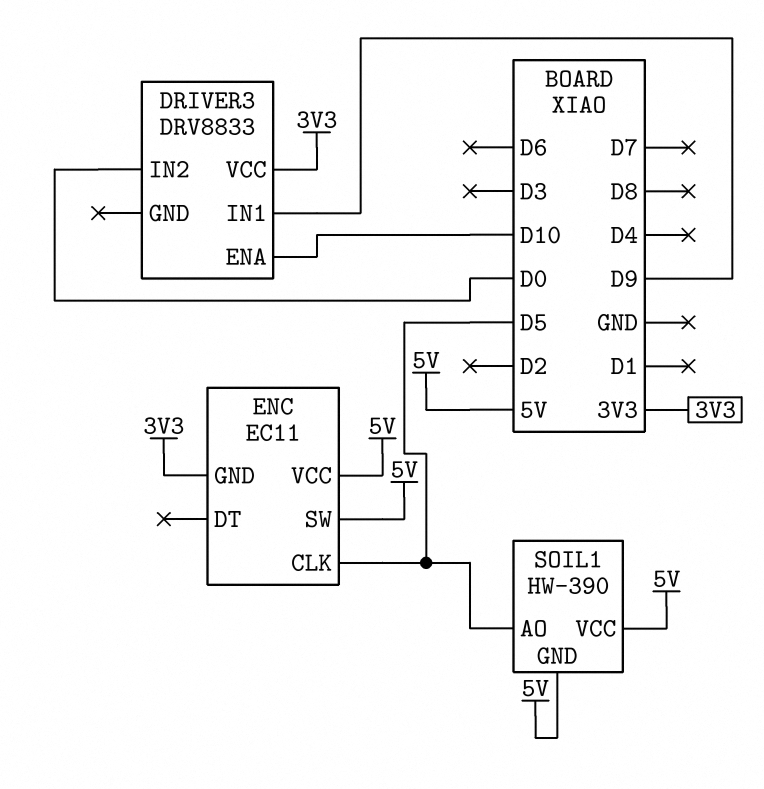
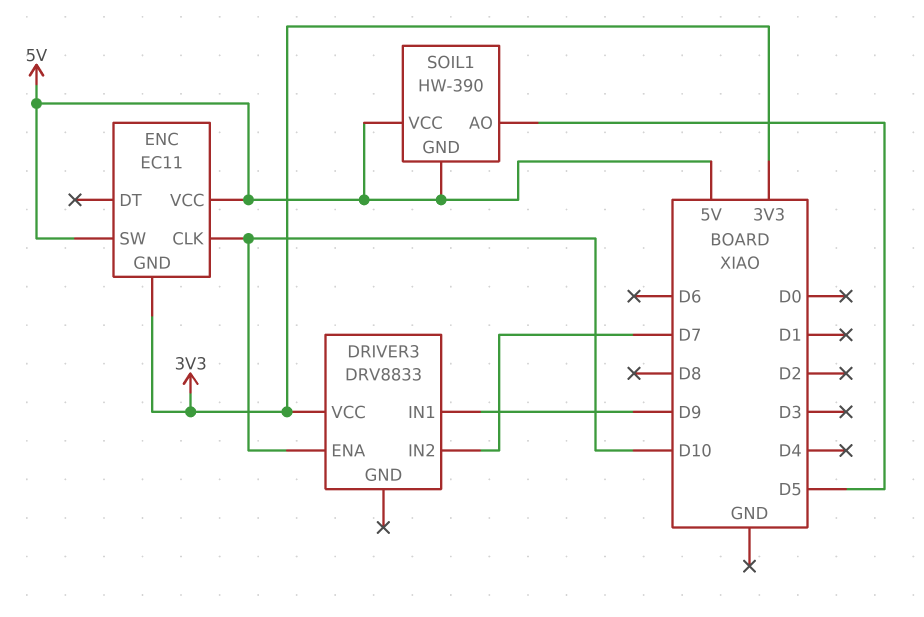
DRIVER3 pin IN2: D0 -> D7
ENC pin CLK: D5 -> D10

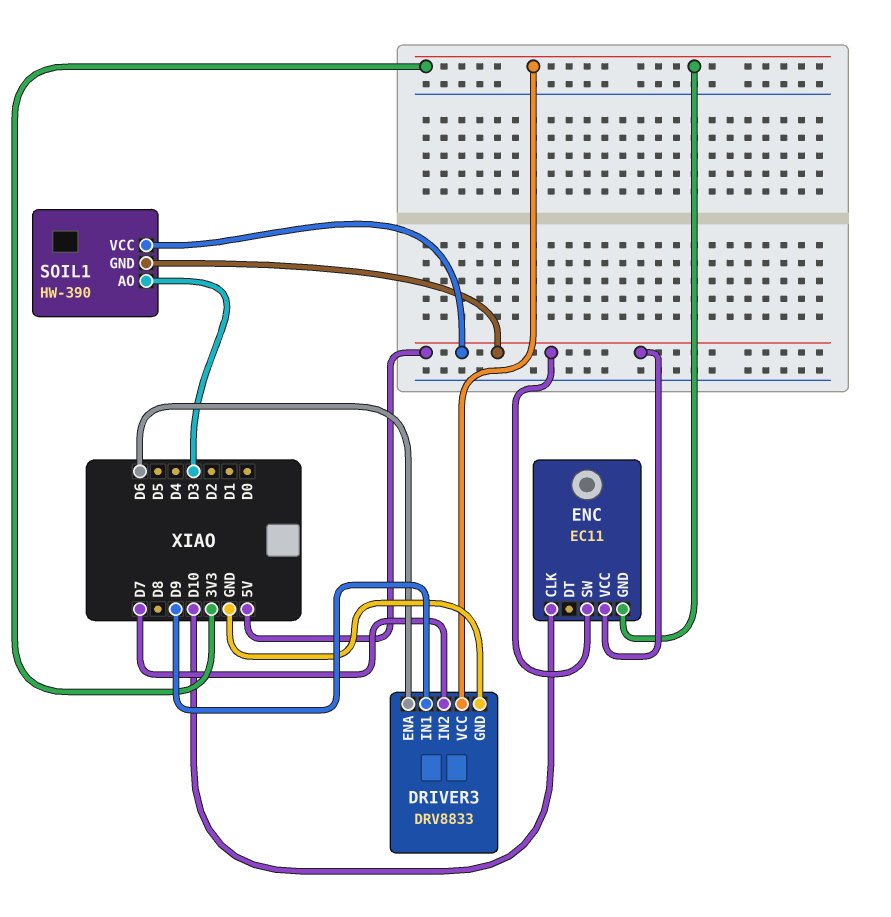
DRIVER3 pin ENA: D10 -> D6
DRIVER3 pin GND: none -> GND
SOIL1 pin AO: D5 -> D3

